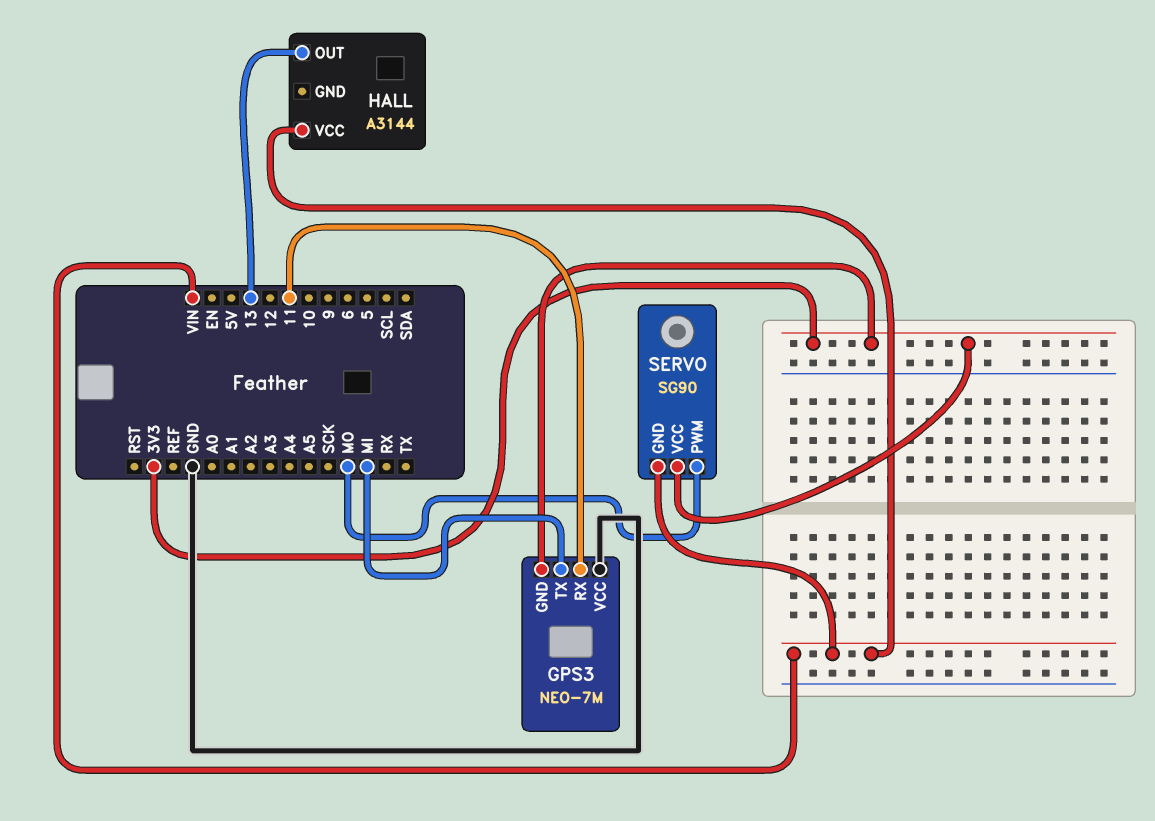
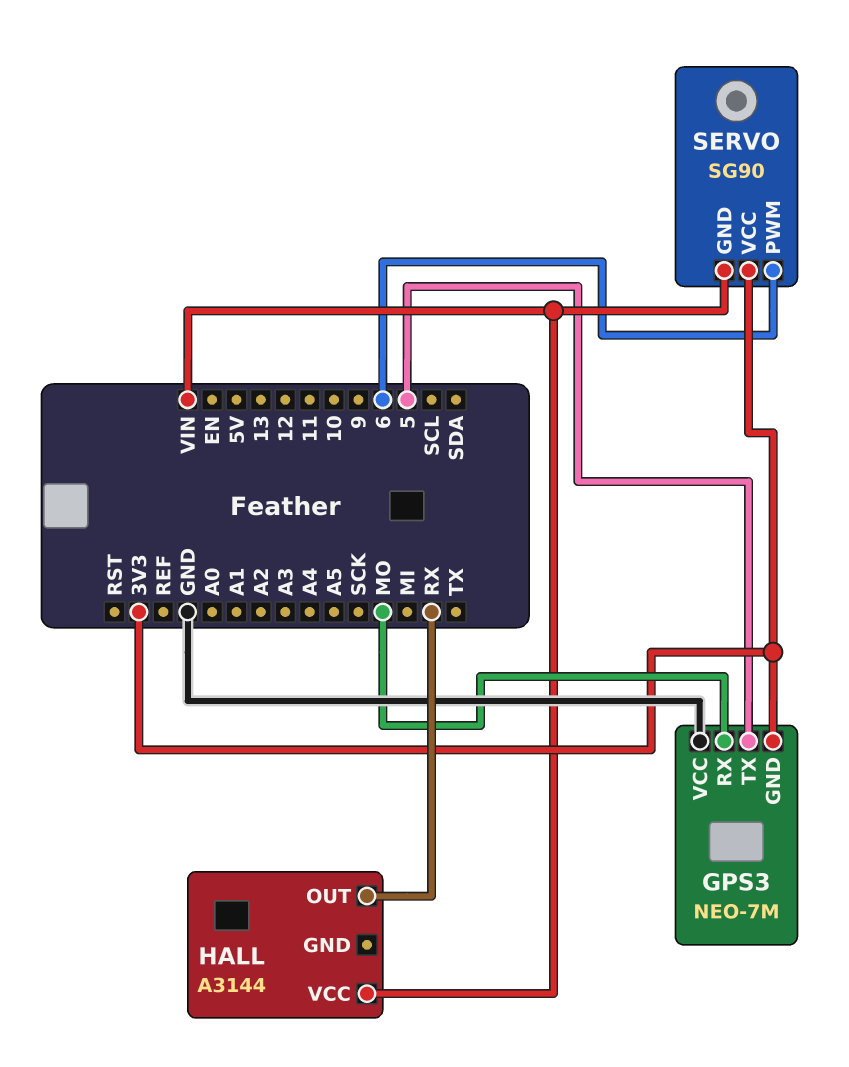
GPS3 pin RX: 11 -> MO
GPS3 pin TX: MI -> 5
HALL pin OUT: 13 -> RX
SERVO pin PWM: MO -> 6

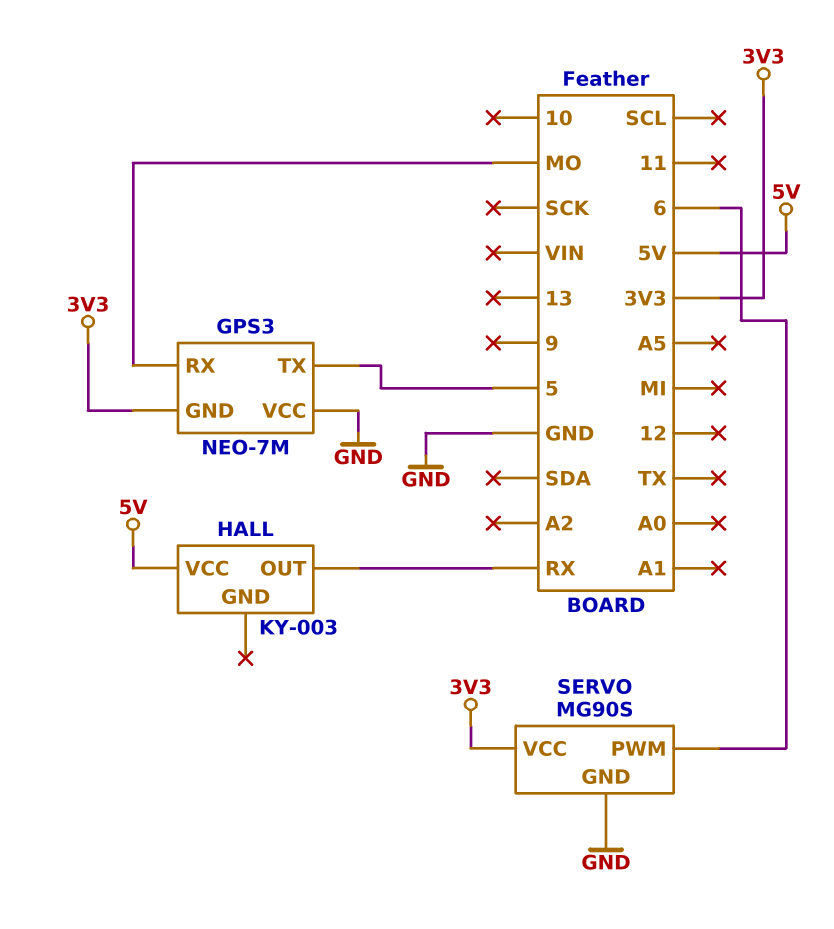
HALL: A3144 -> KY-003
HALL pin VCC: VIN -> 5V
SERVO: SG90 -> MG90S
SERVO pin GND: VIN -> GND

